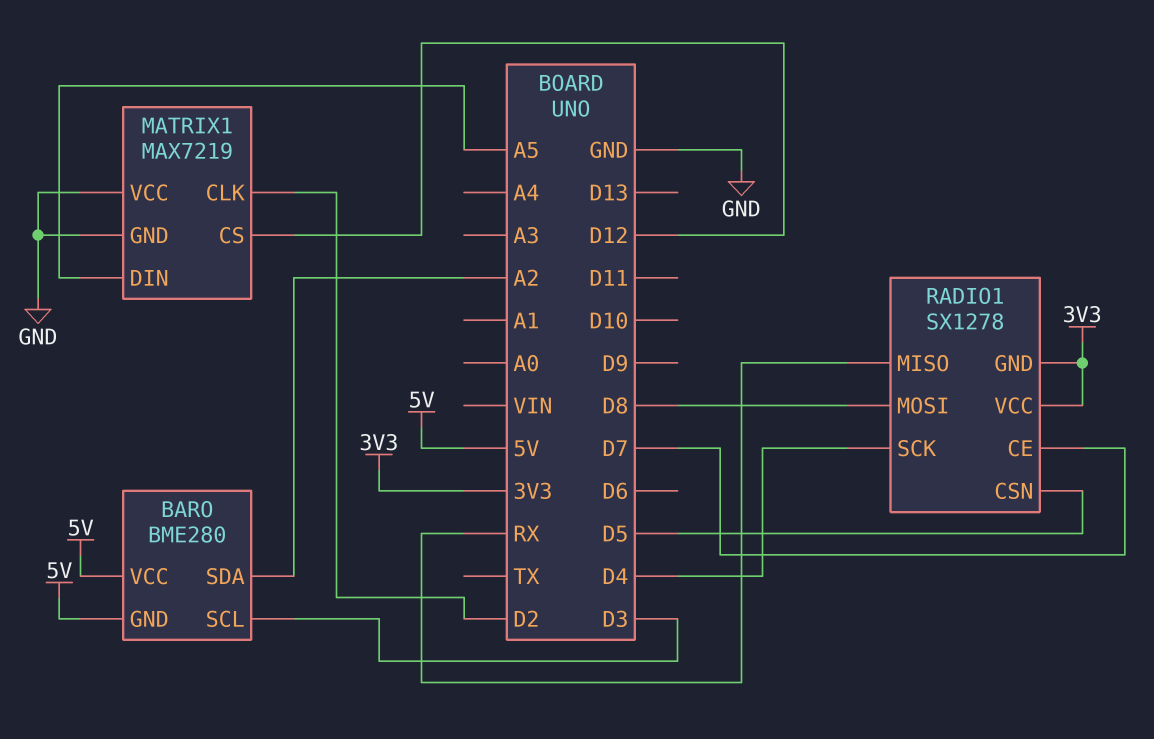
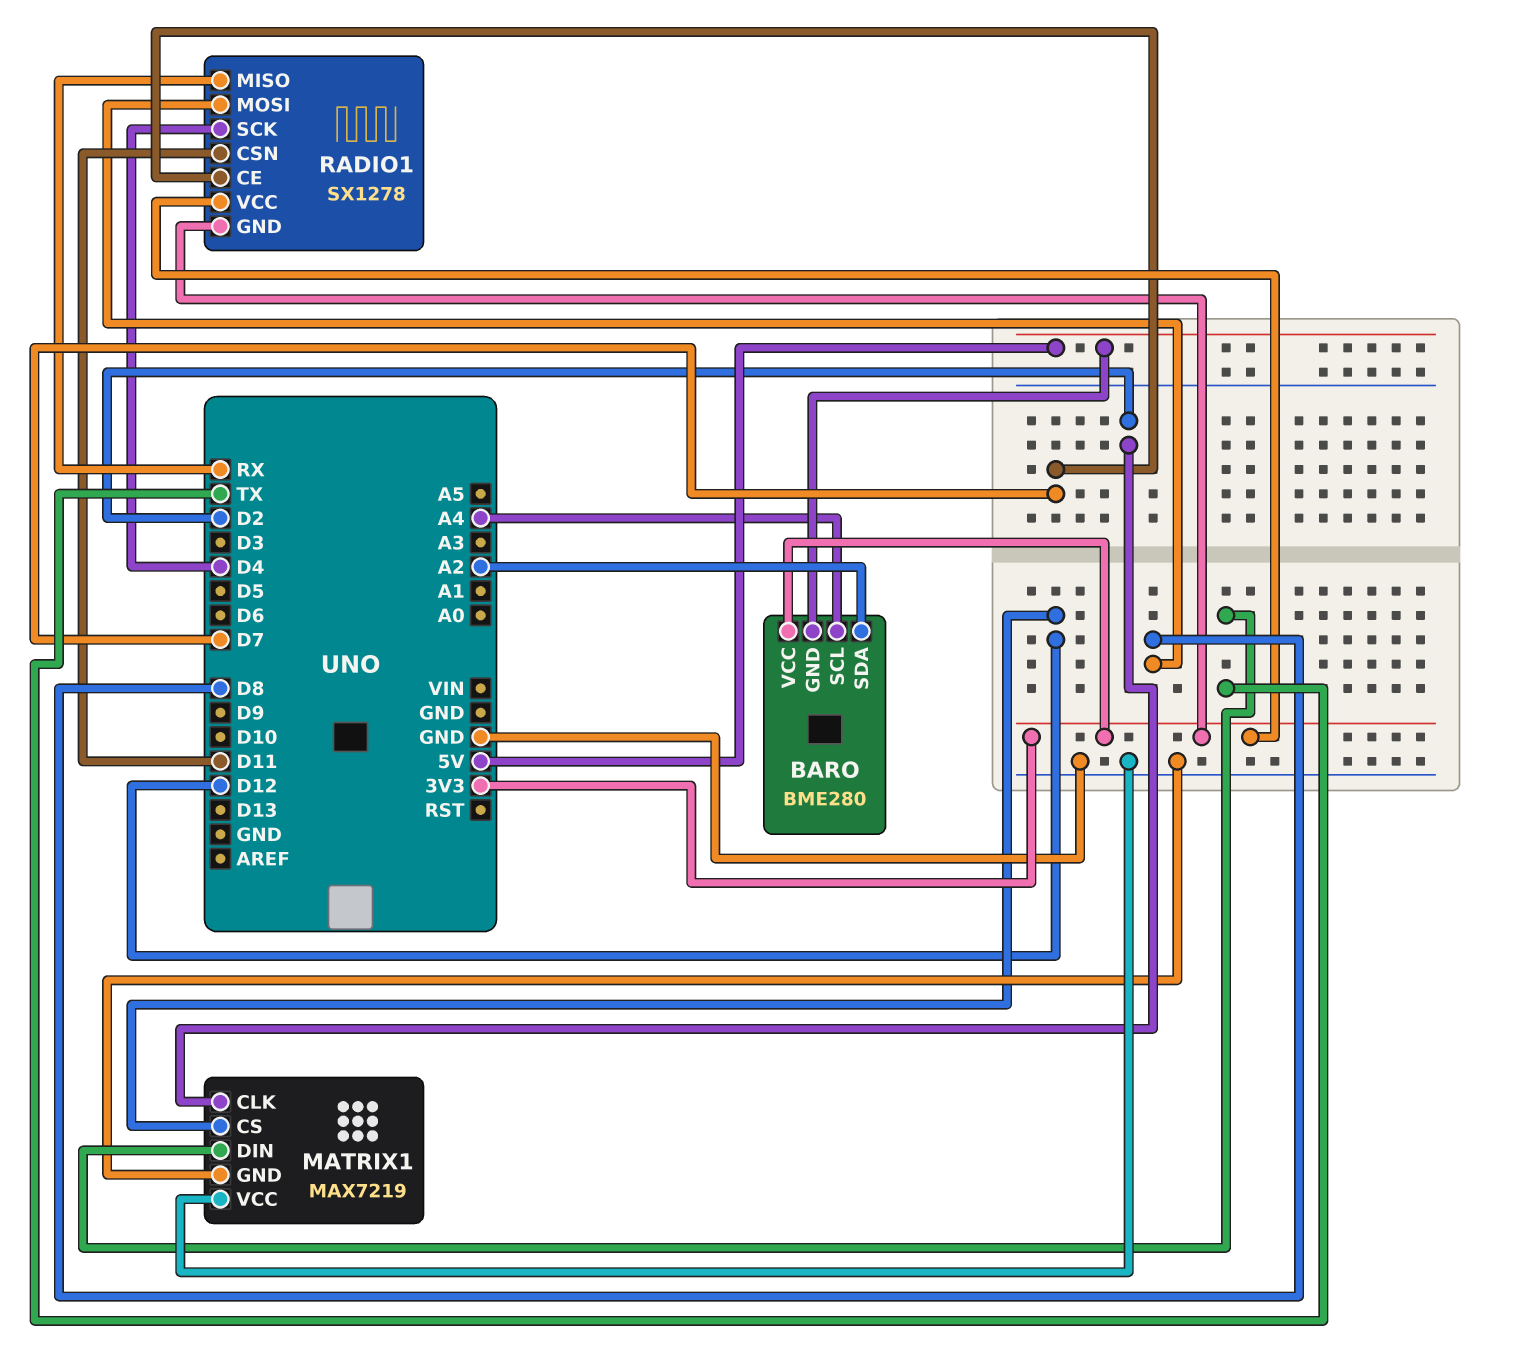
BARO pin SCL: D3 -> A4
BARO pin VCC: 5V -> 3V3
MATRIX1 pin DIN: A5 -> TX
RADIO1 pin CSN: D5 -> D11

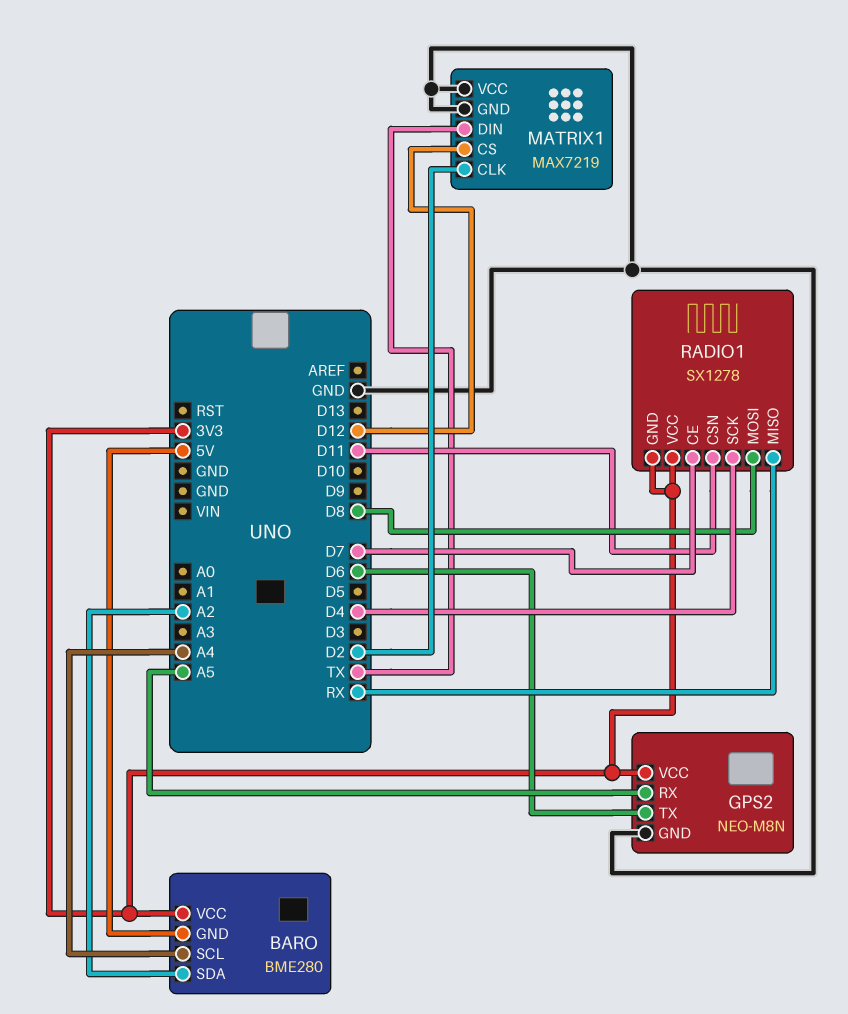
GPS2: none -> NEO-M8N
GPS2 pin GND: none -> GND
GPS2 pin RX: none -> A5
GPS2 pin TX: none -> D6
GPS2 pin VCC: none -> 3V3

